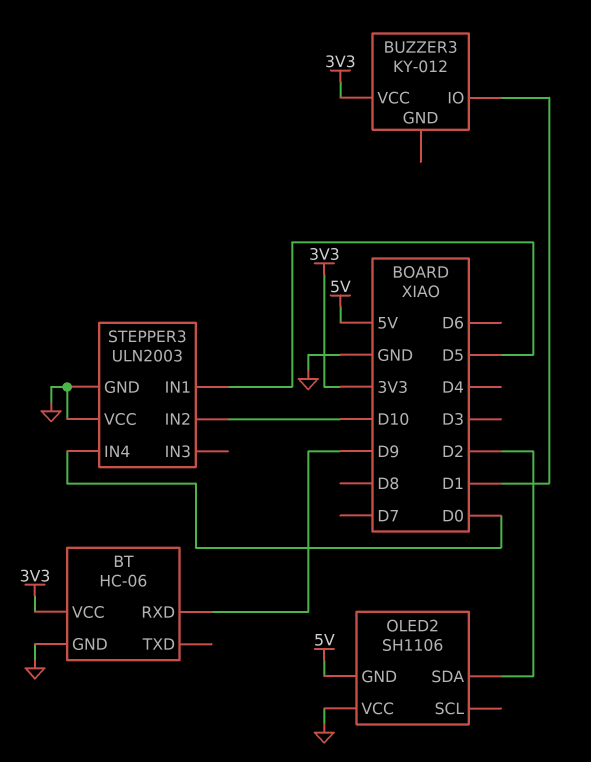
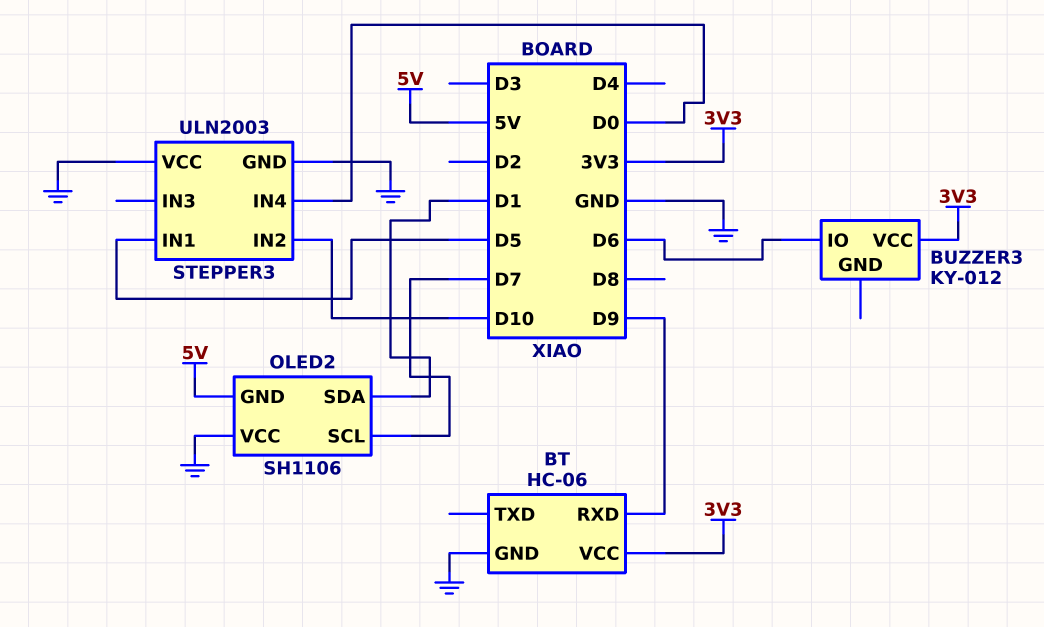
BUZZER3 pin IO: D1 -> D6
OLED2 pin SCL: none -> D7
OLED2 pin SDA: D2 -> D1

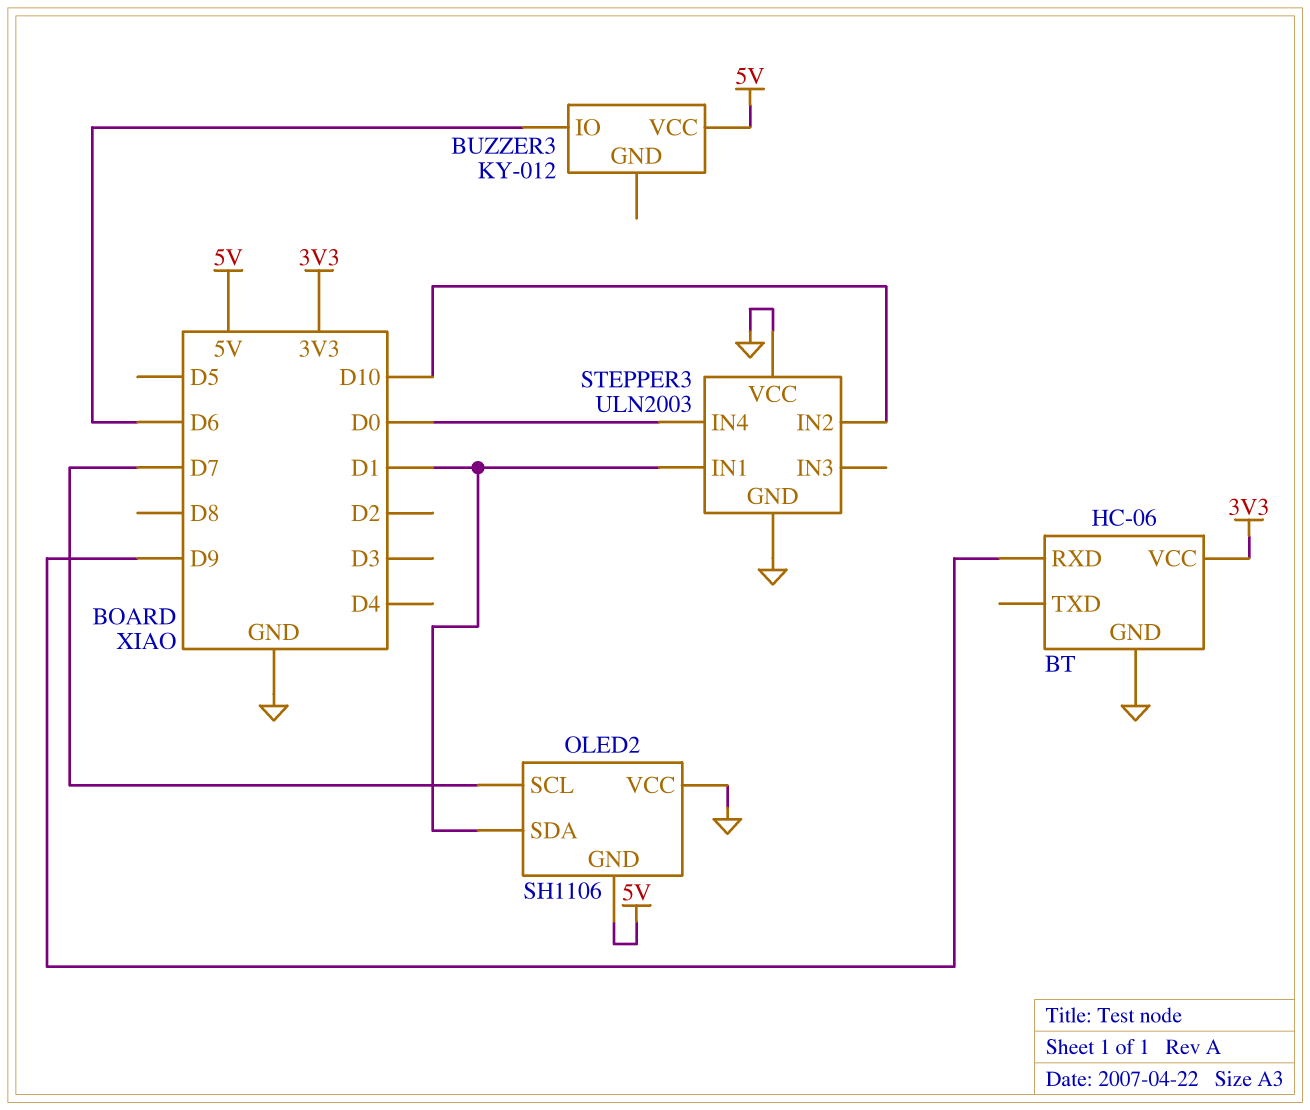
BUZZER3 pin VCC: 3V3 -> 5V
STEPPER3 pin IN1: D5 -> D1

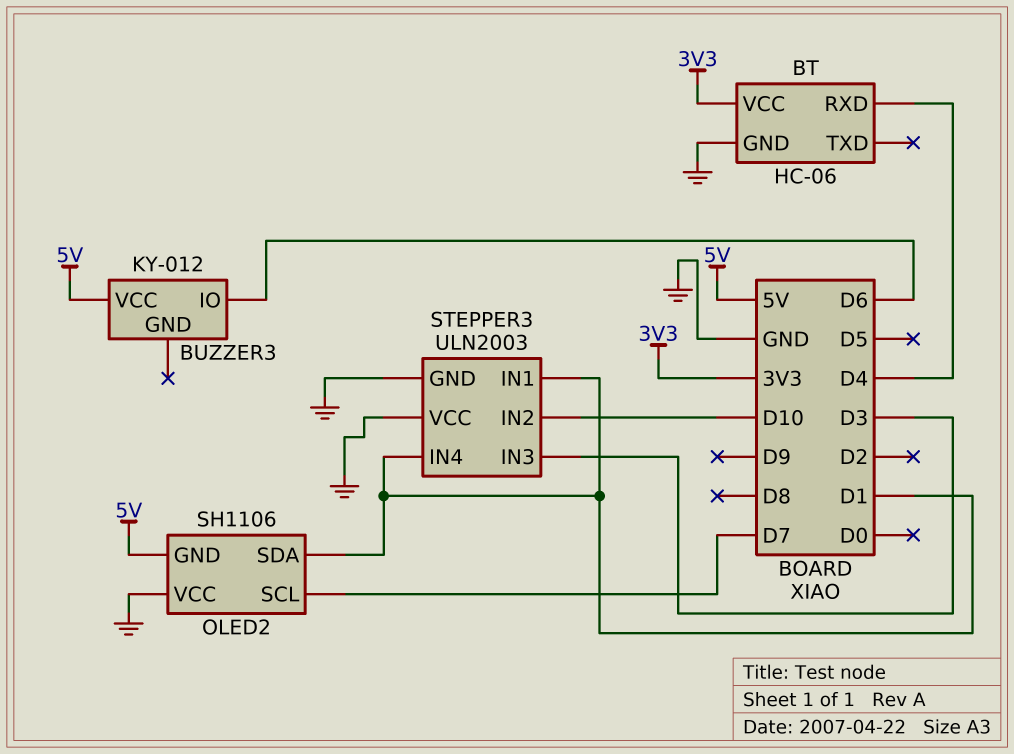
BT pin RXD: D9 -> D4
STEPPER3 pin IN3: none -> D3
STEPPER3 pin IN4: D0 -> D1

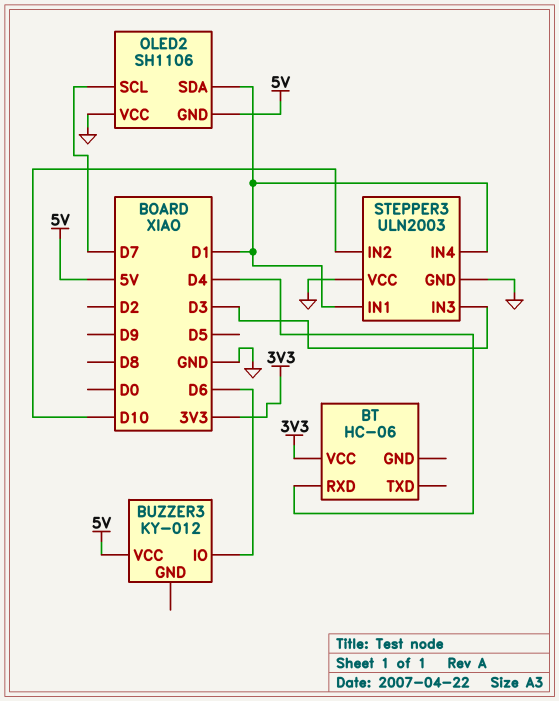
BT pin GND: GND -> none

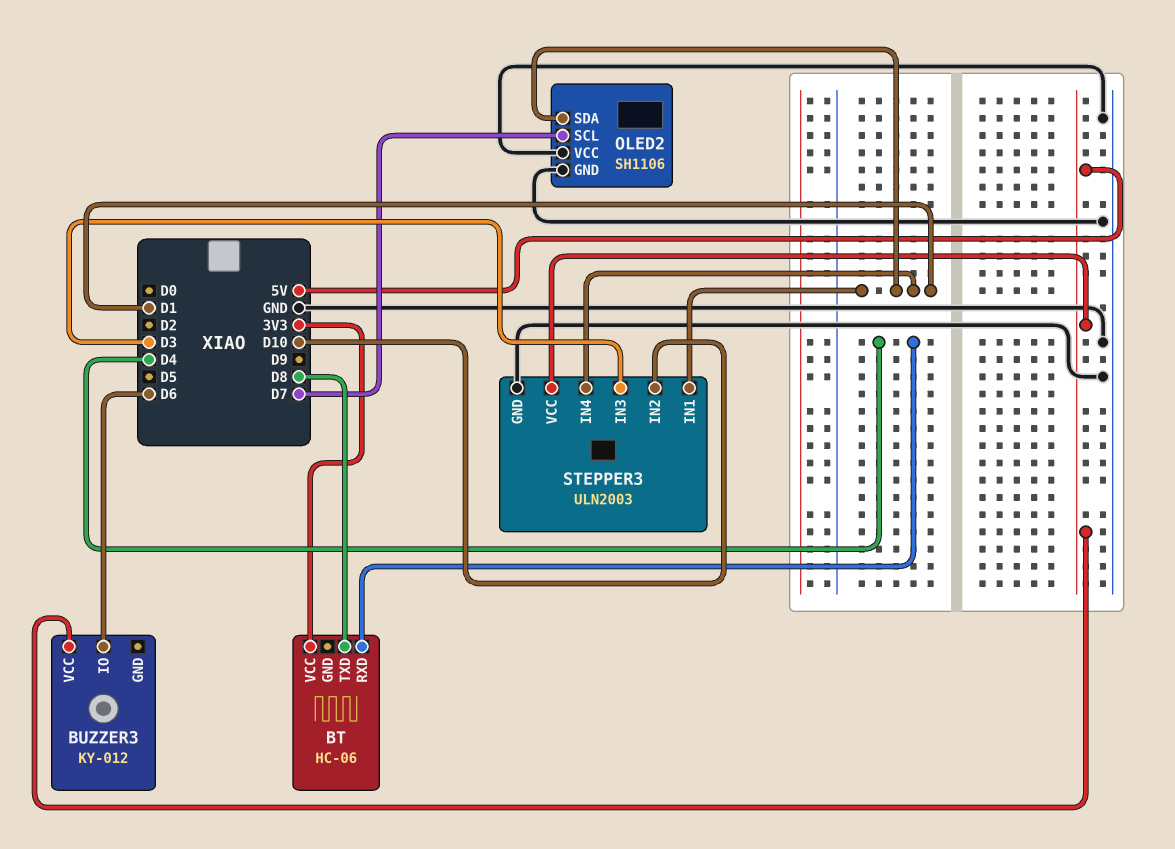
BT pin TXD: none -> D8
OLED2 pin GND: 5V -> GND
STEPPER3 pin VCC: GND -> 5V

